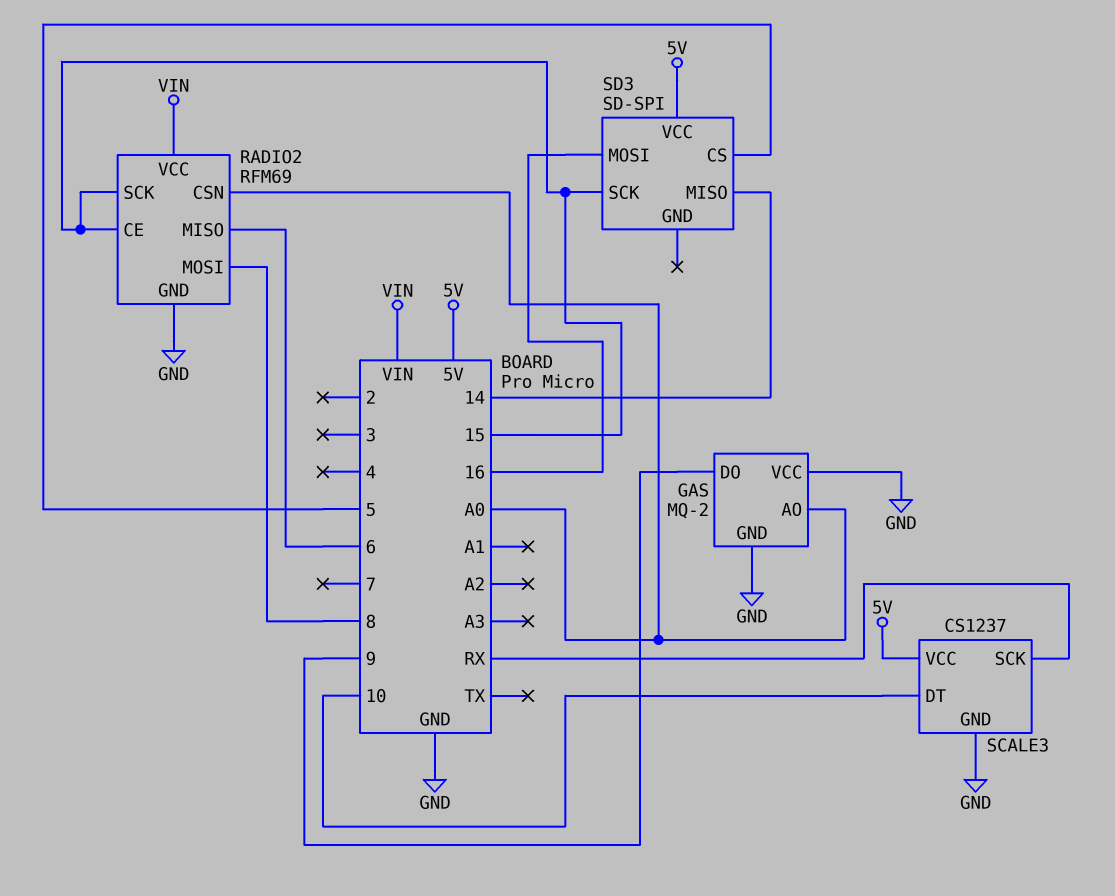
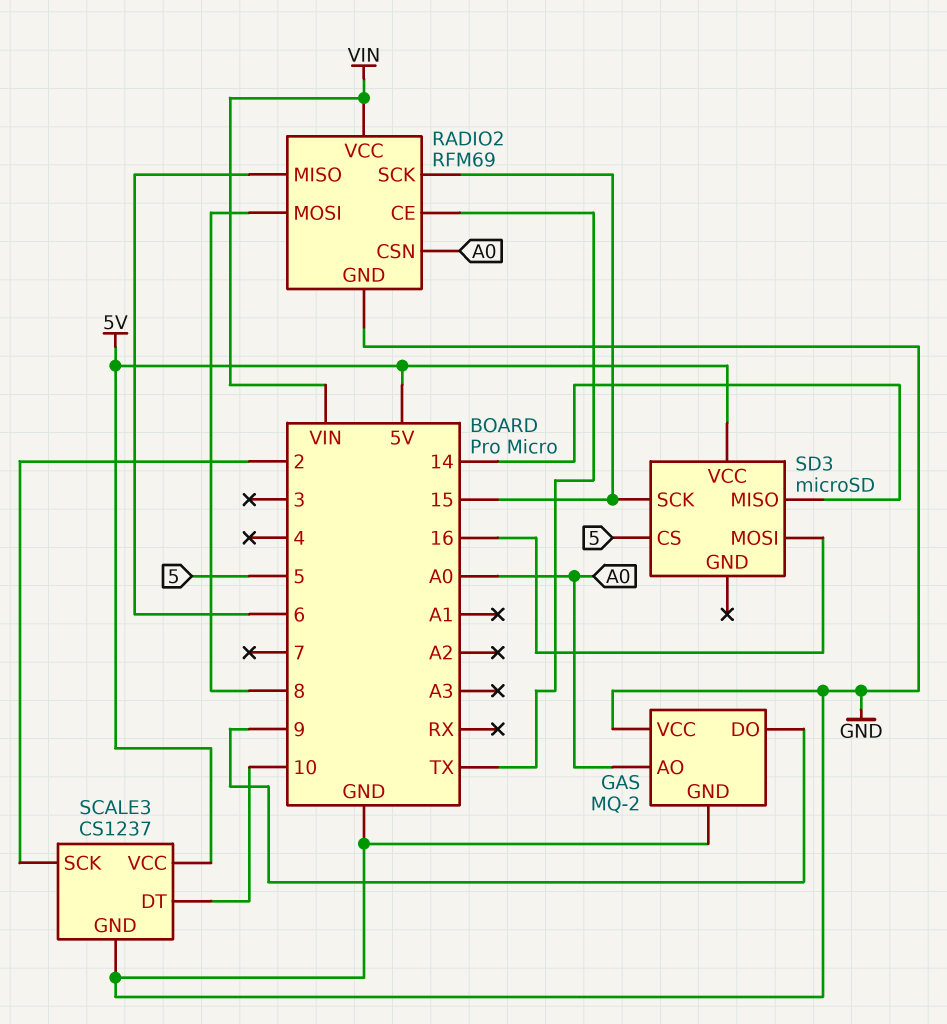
RADIO2 pin CE: 15 -> TX
SCALE3 pin SCK: RX -> 2
SD3: SD-SPI -> microSD

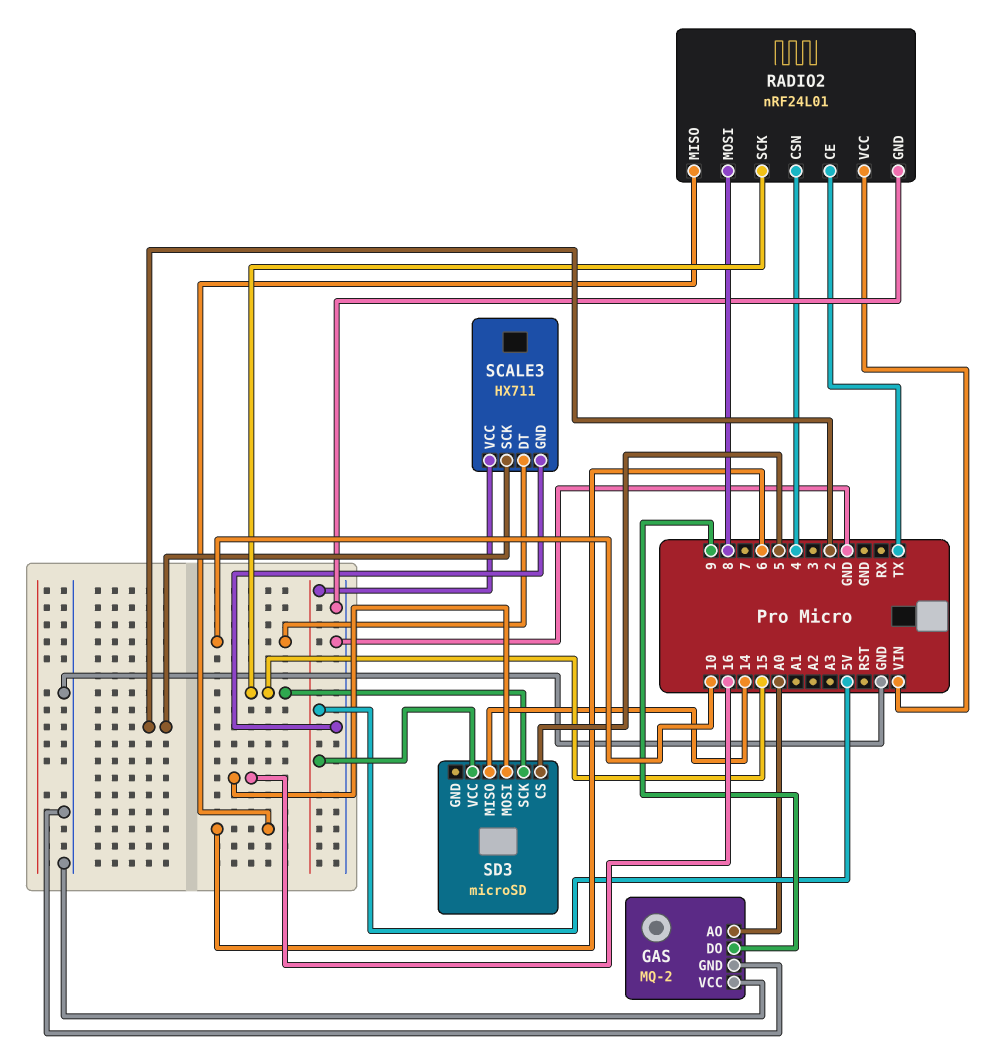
RADIO2: RFM69 -> nRF24L01
RADIO2 pin CSN: A0 -> 4
SCALE3: CS1237 -> HX711

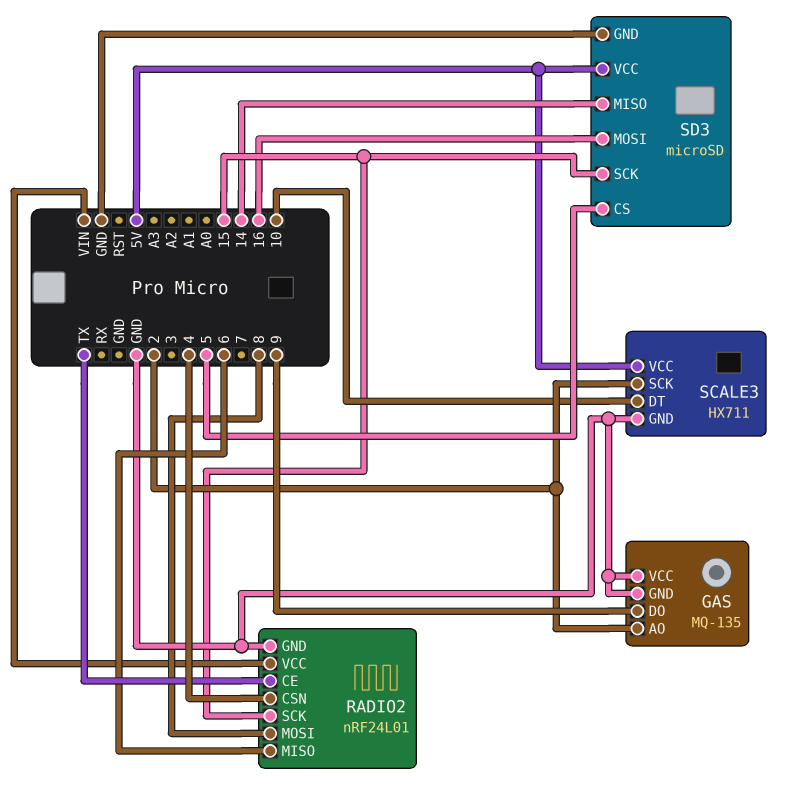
GAS: MQ-2 -> MQ-135
GAS pin AO: A0 -> 2
SD3 pin GND: none -> GND

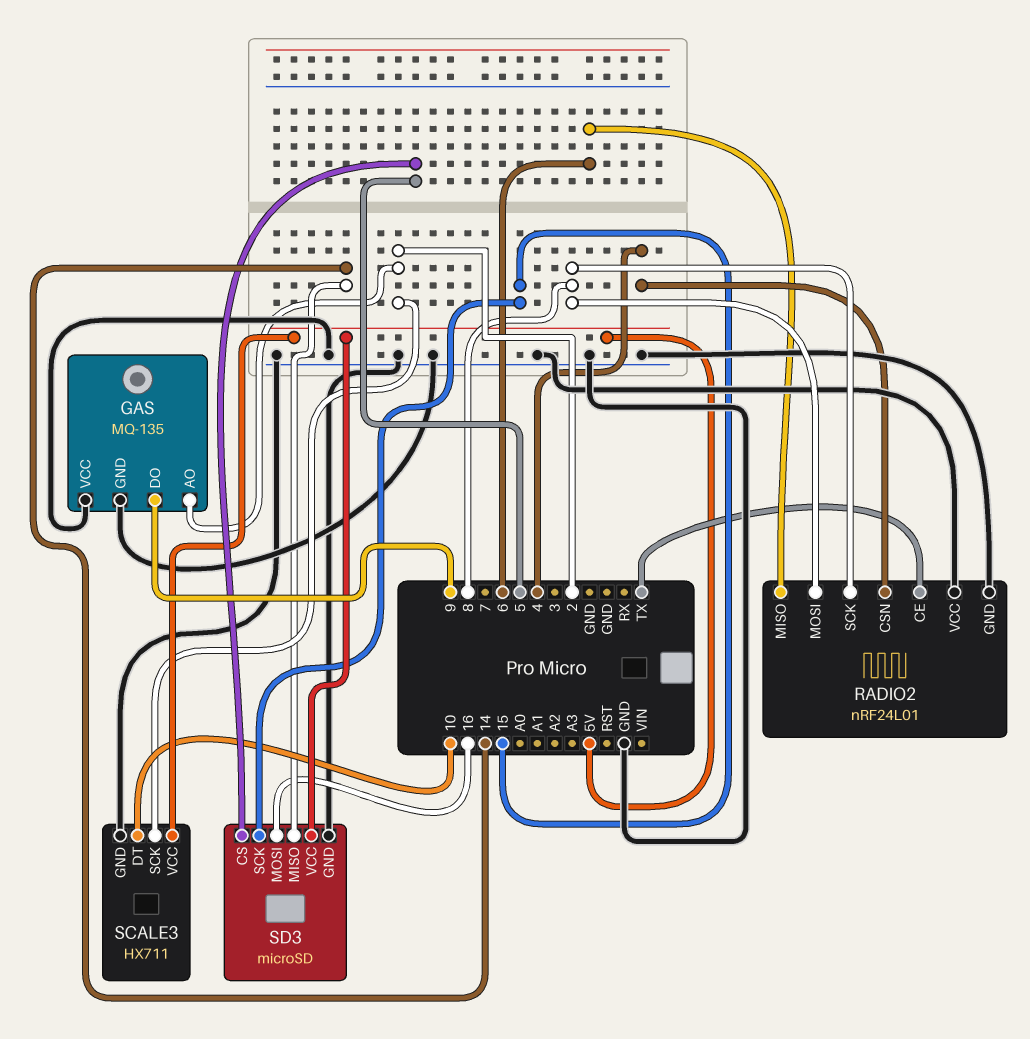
RADIO2 pin SCK: 15 -> 8
RADIO2 pin VCC: VIN -> GND

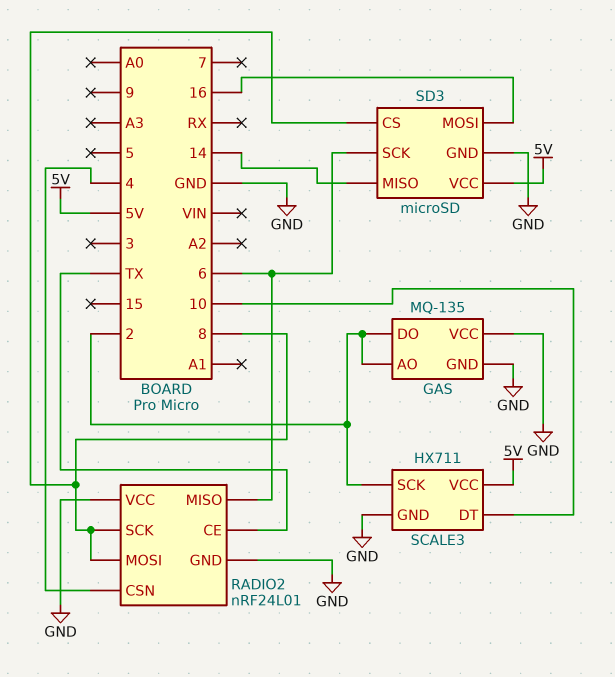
GAS pin DO: 9 -> 2
SD3 pin CS: 5 -> 8
SD3 pin SCK: 15 -> 6

